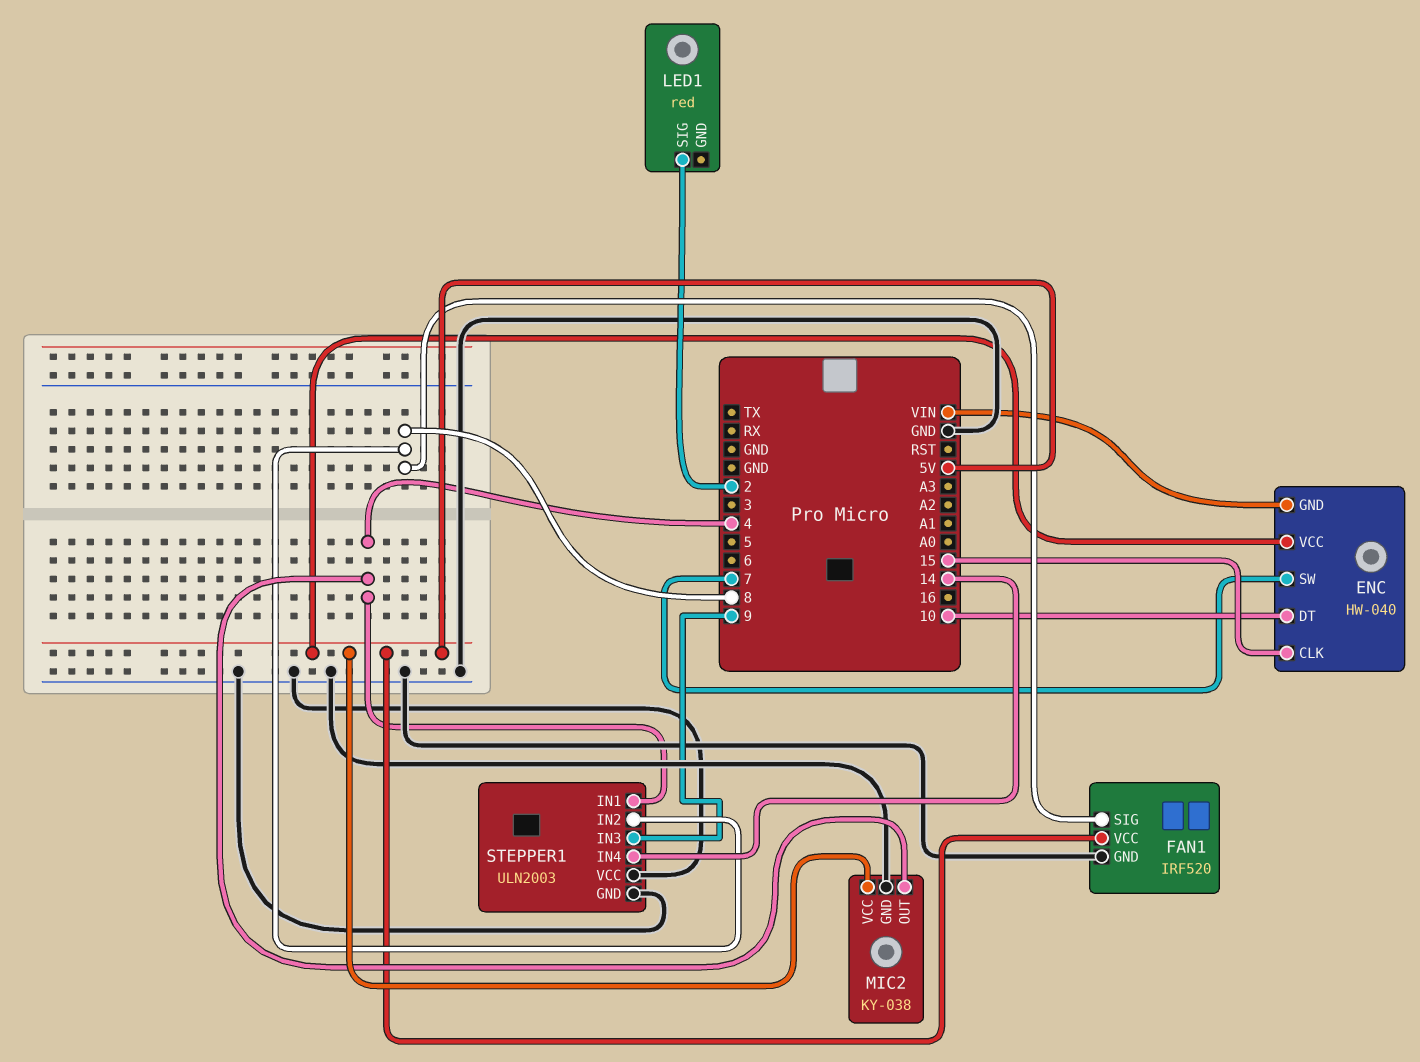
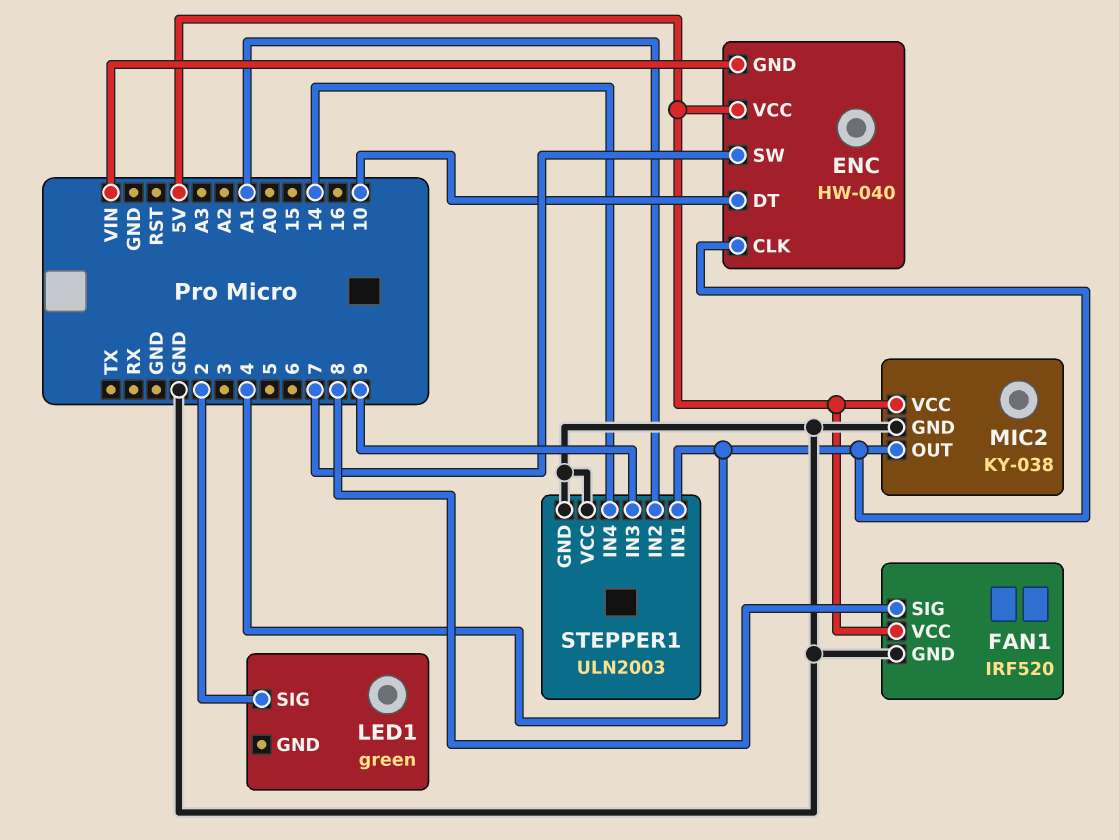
ENC pin CLK: 15 -> 4
LED1: red -> green
STEPPER1 pin IN2: 8 -> A1

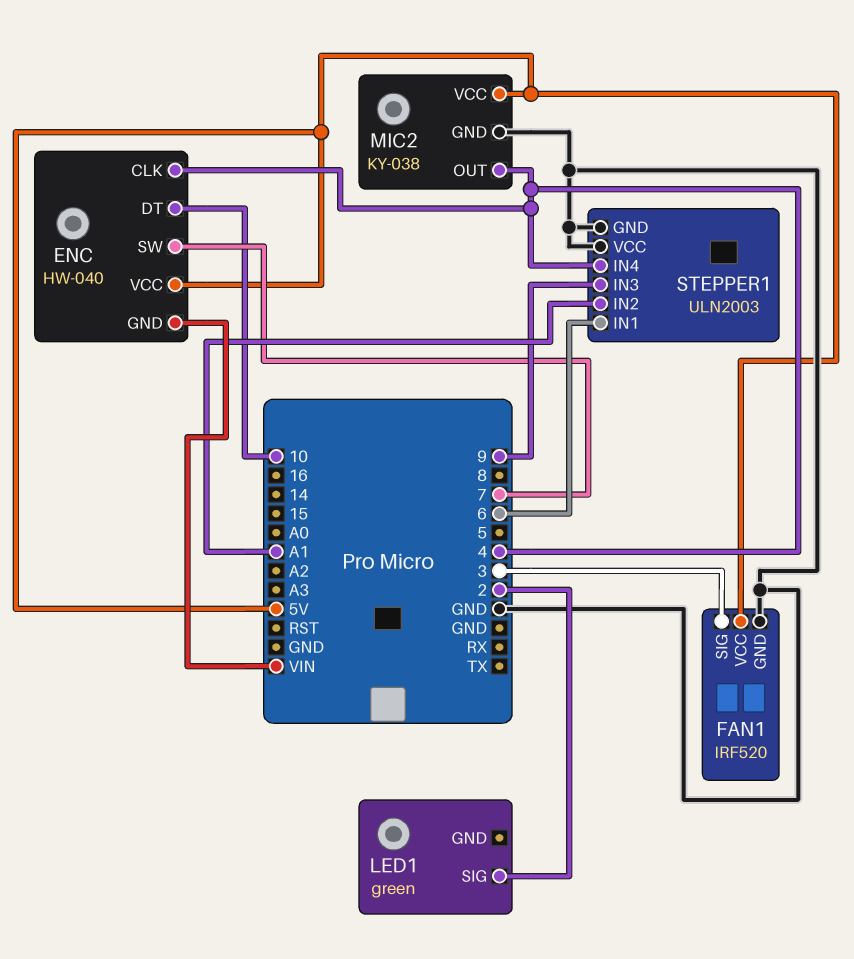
FAN1 pin SIG: 8 -> 3
STEPPER1 pin IN1: 4 -> 6
STEPPER1 pin IN4: 14 -> 4

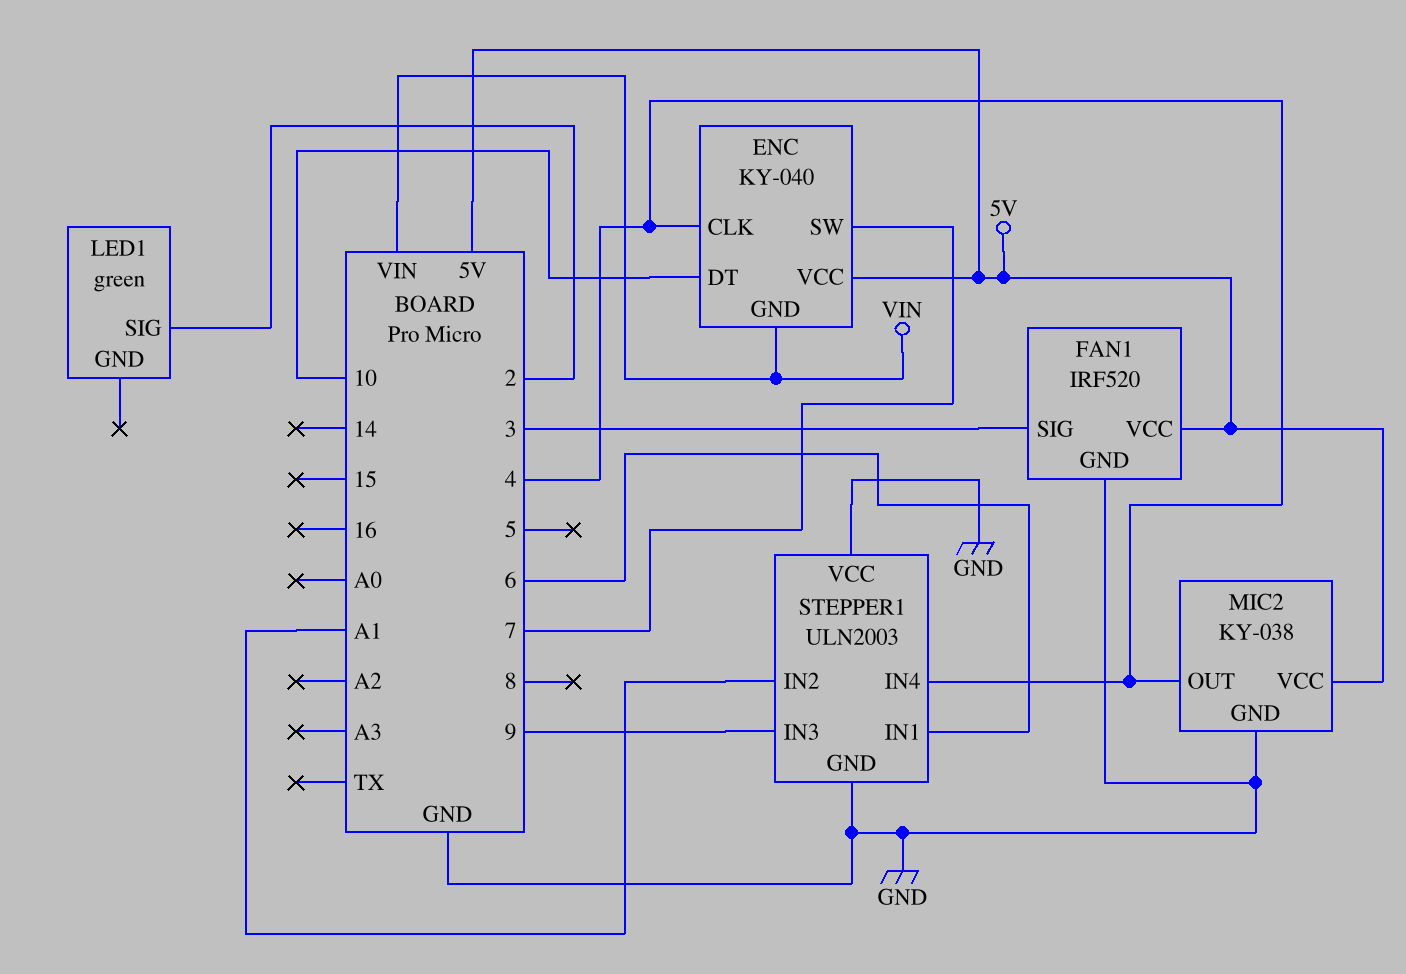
ENC: HW-040 -> KY-040

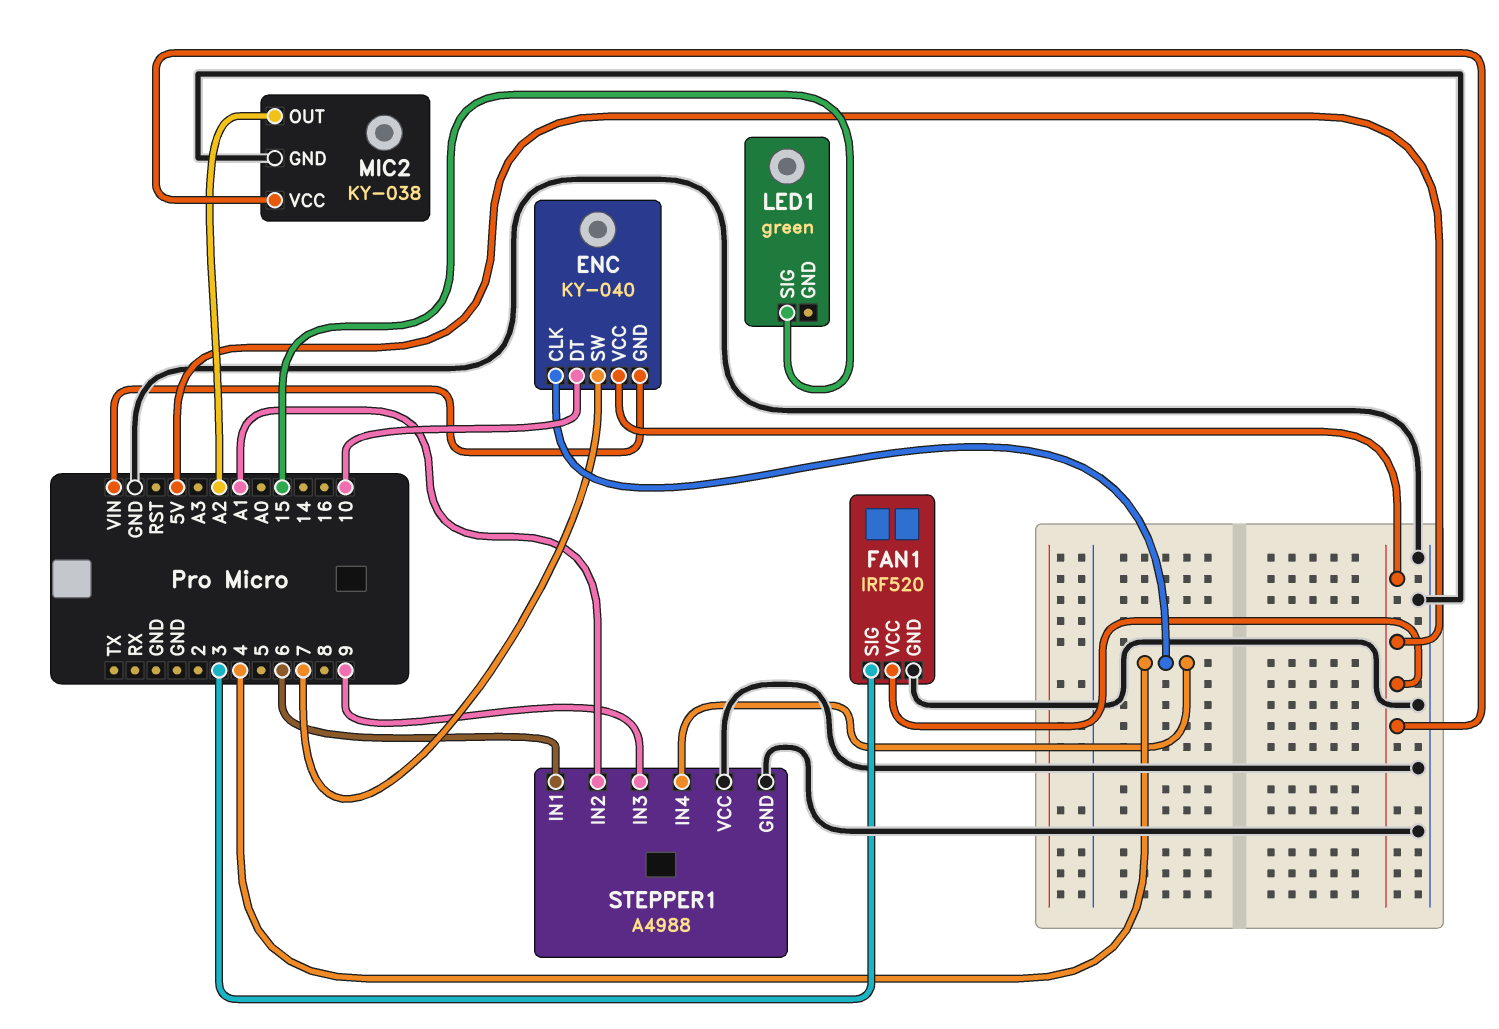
LED1 pin SIG: 2 -> 15
MIC2 pin OUT: 4 -> A2
STEPPER1: ULN2003 -> A4988

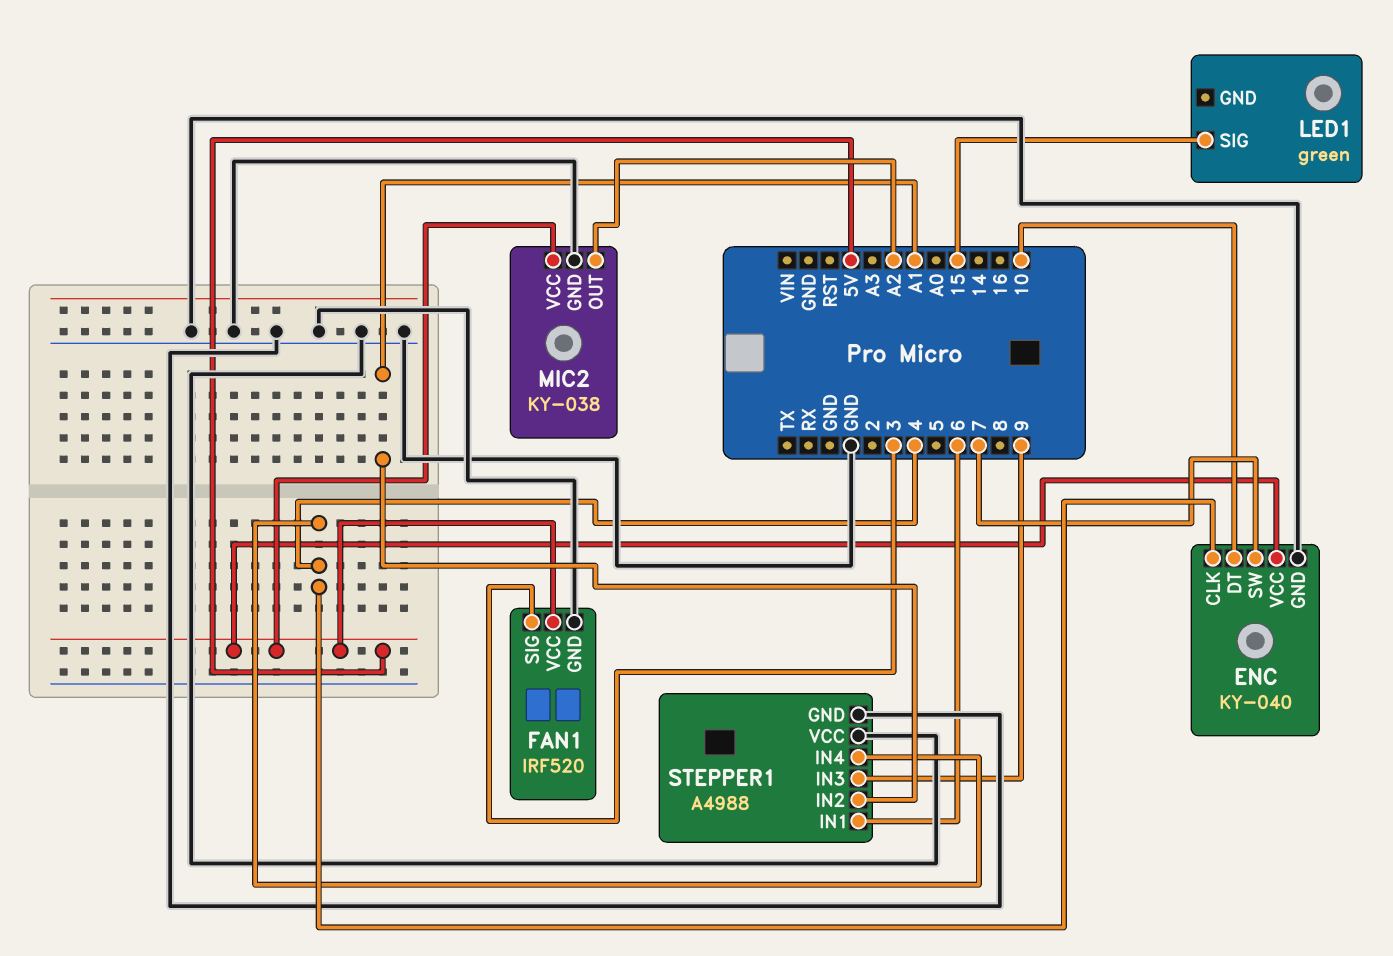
ENC pin GND: VIN -> GND

